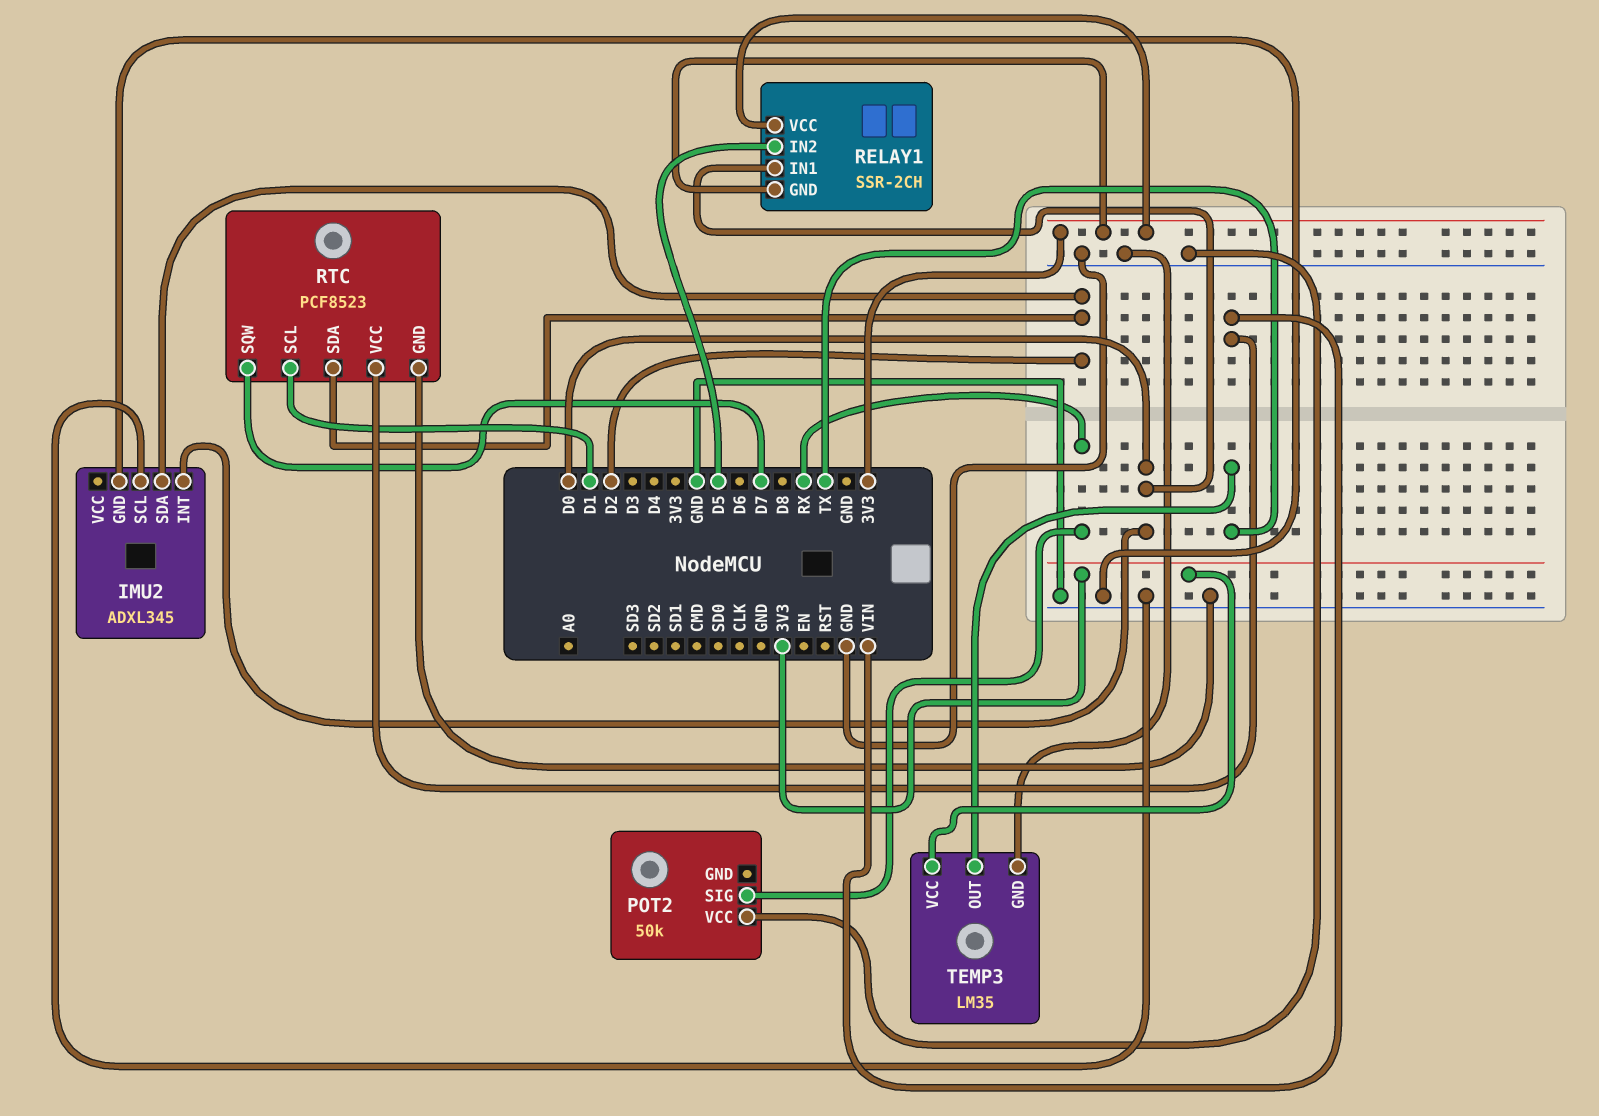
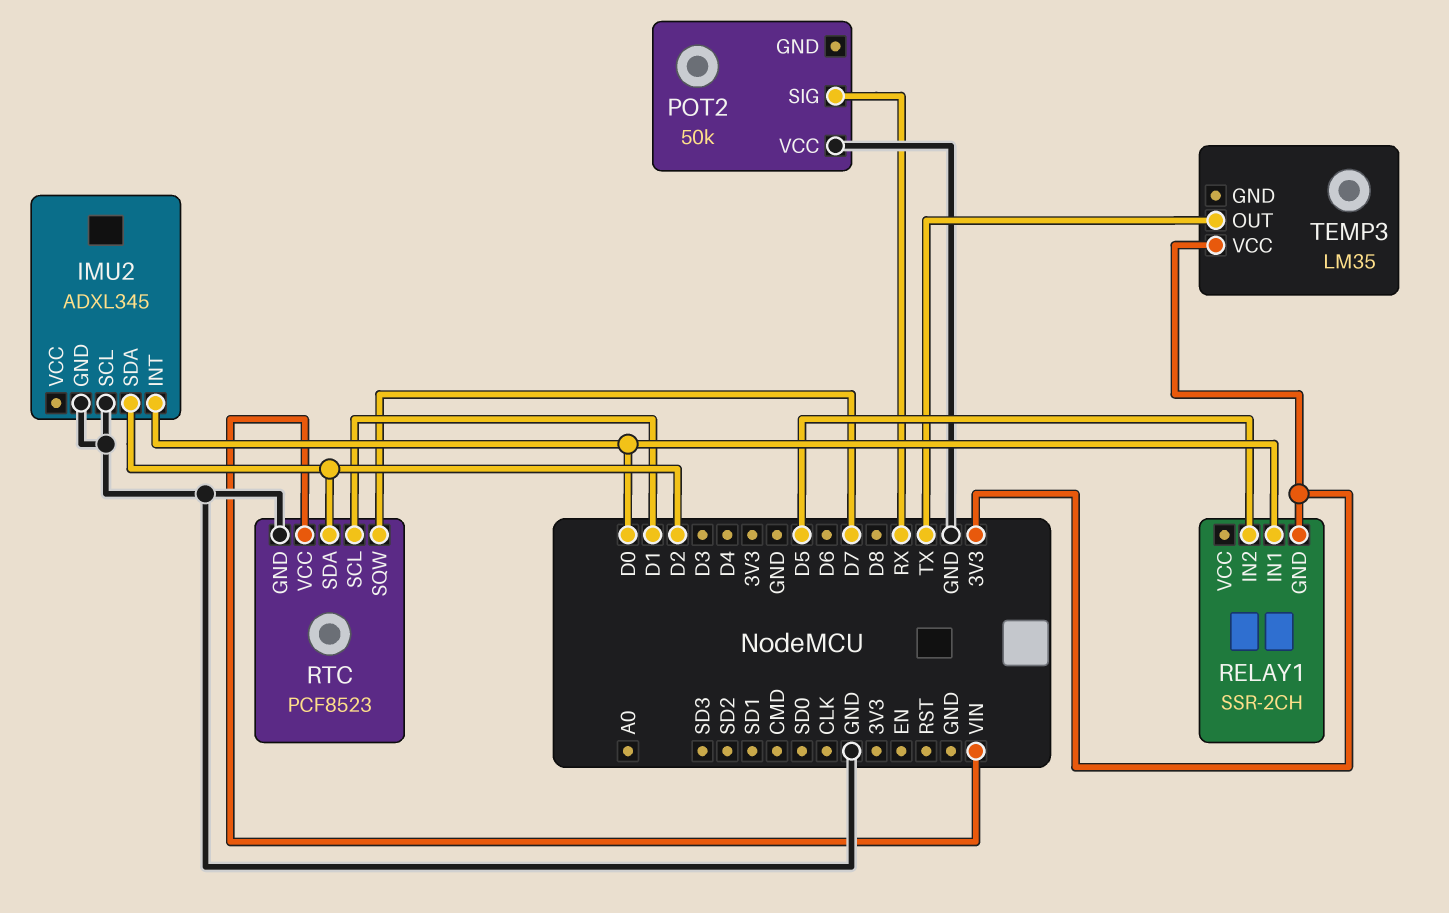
RELAY1 pin VCC: 3V3 -> none
TEMP3 pin GND: GND -> none

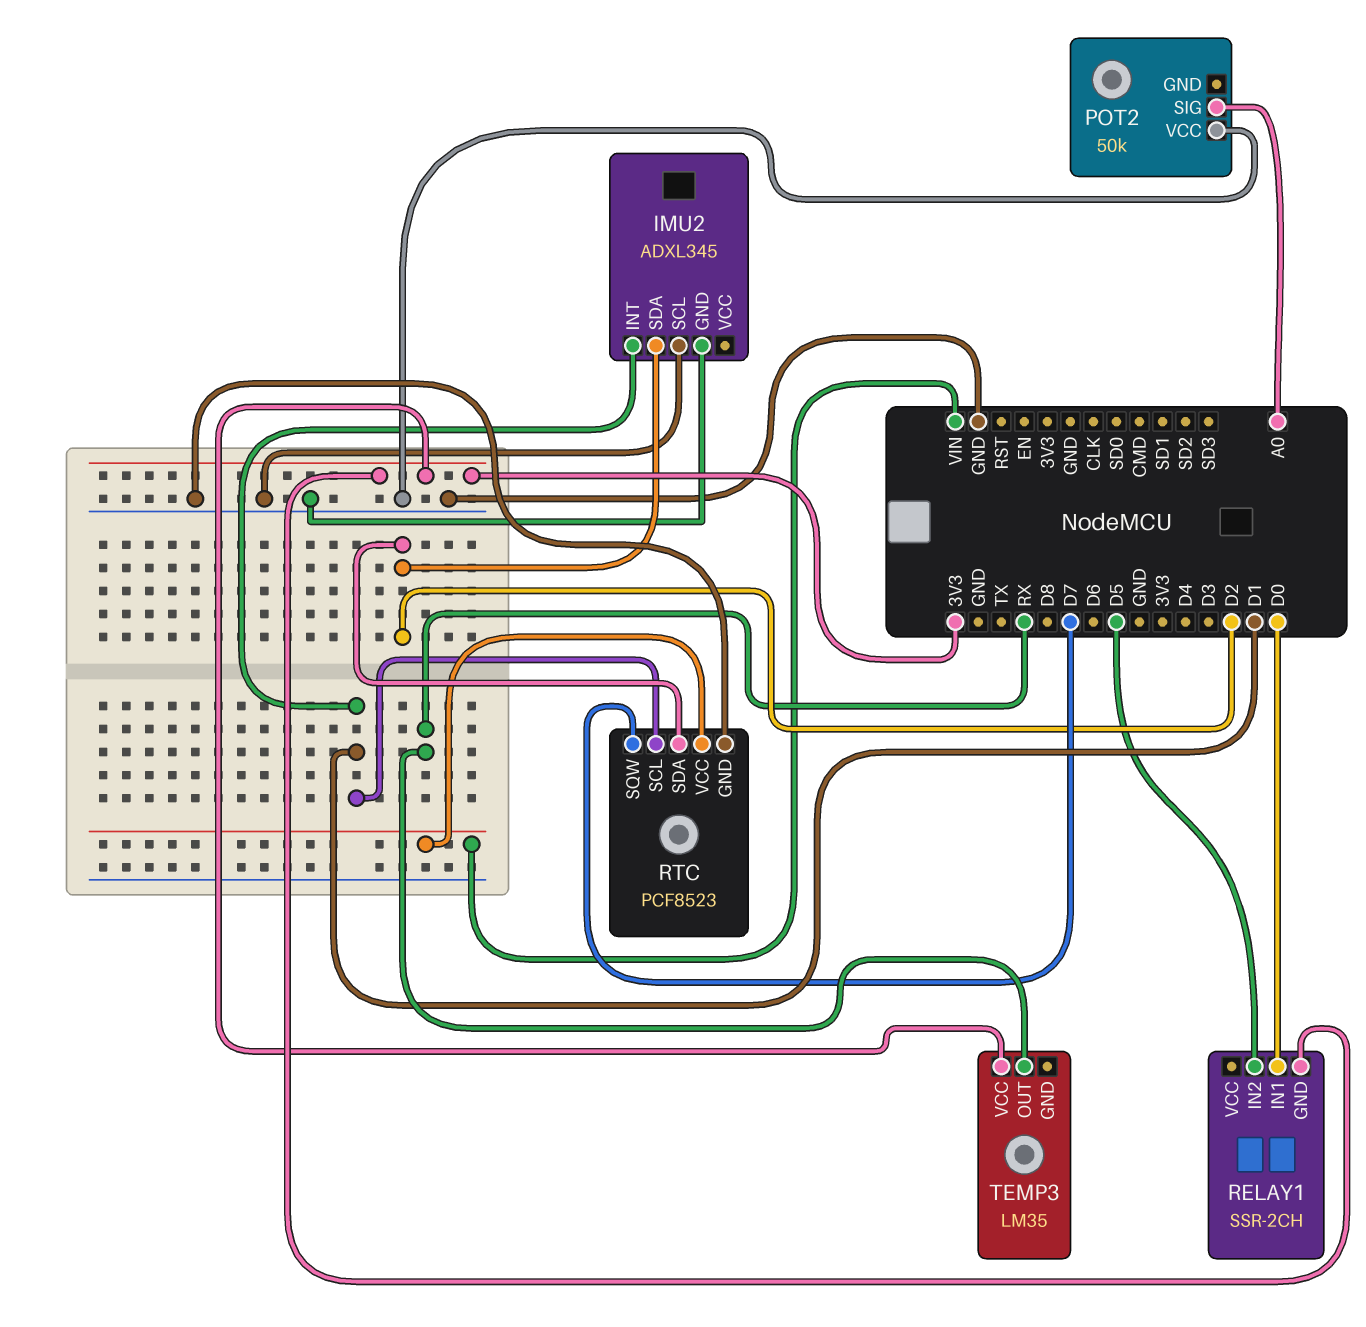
IMU2 pin INT: D0 -> D1
POT2 pin SIG: RX -> A0
TEMP3 pin OUT: TX -> RX

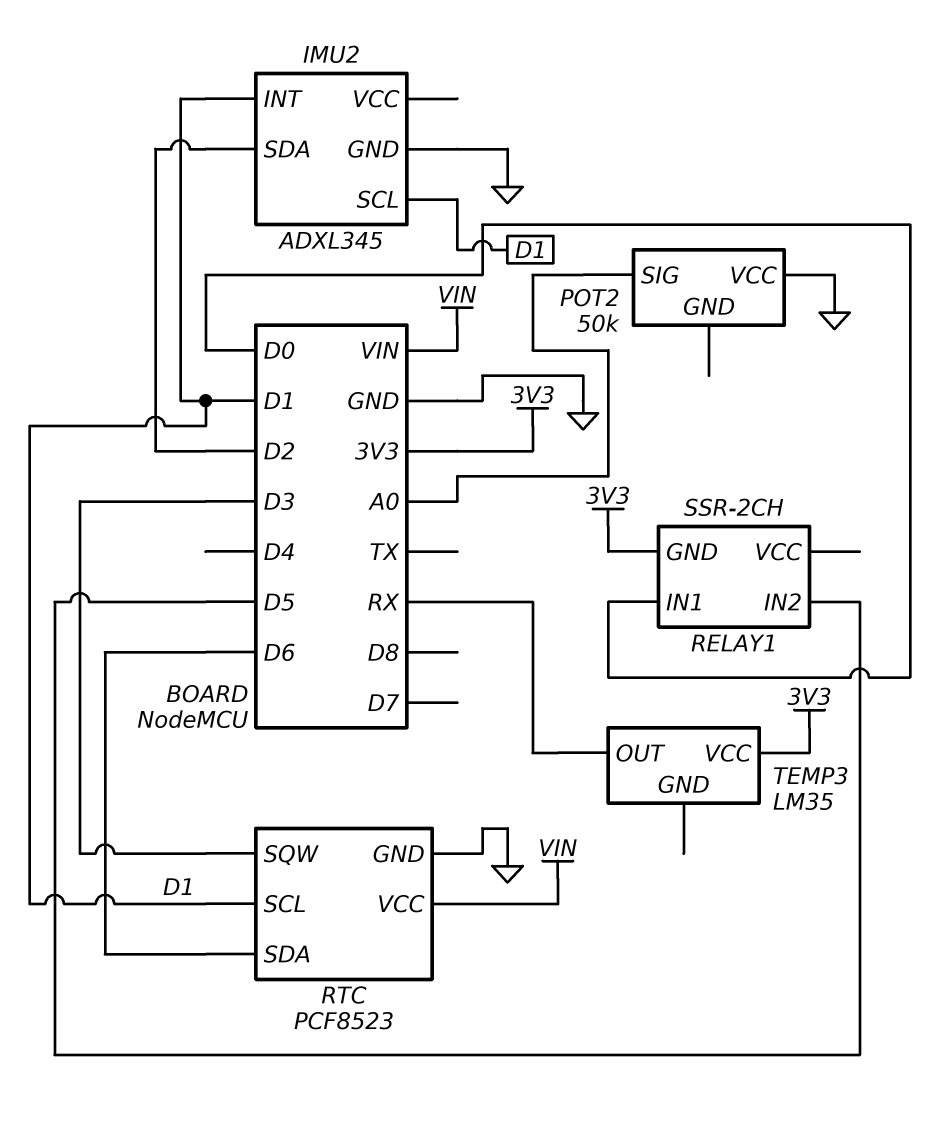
IMU2 pin SCL: GND -> D1
RTC pin SDA: D2 -> D6
RTC pin SQW: D7 -> D3

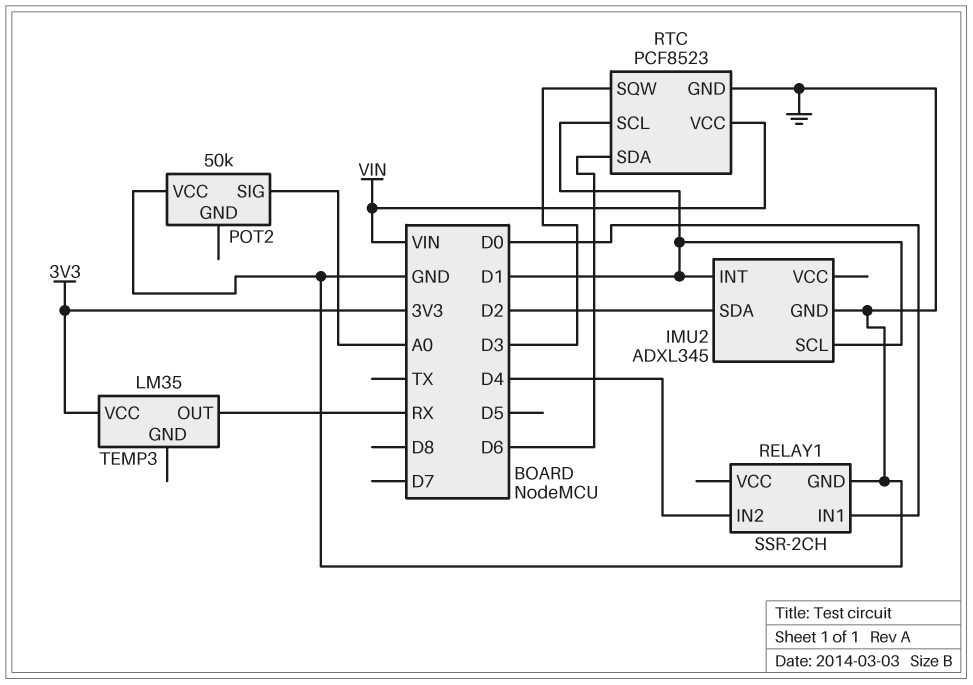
RELAY1 pin GND: 3V3 -> GND
RELAY1 pin IN2: D5 -> D4

